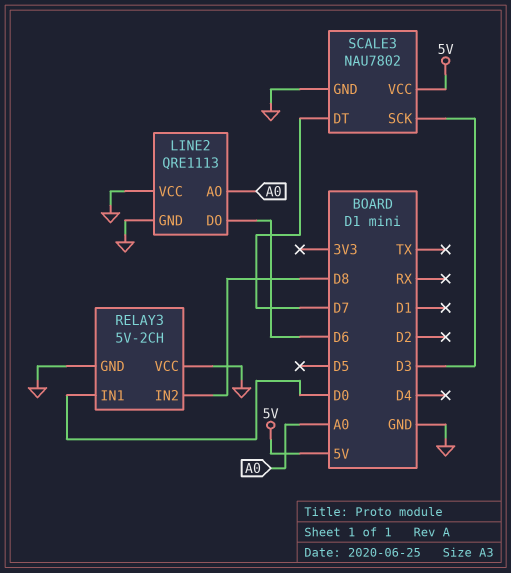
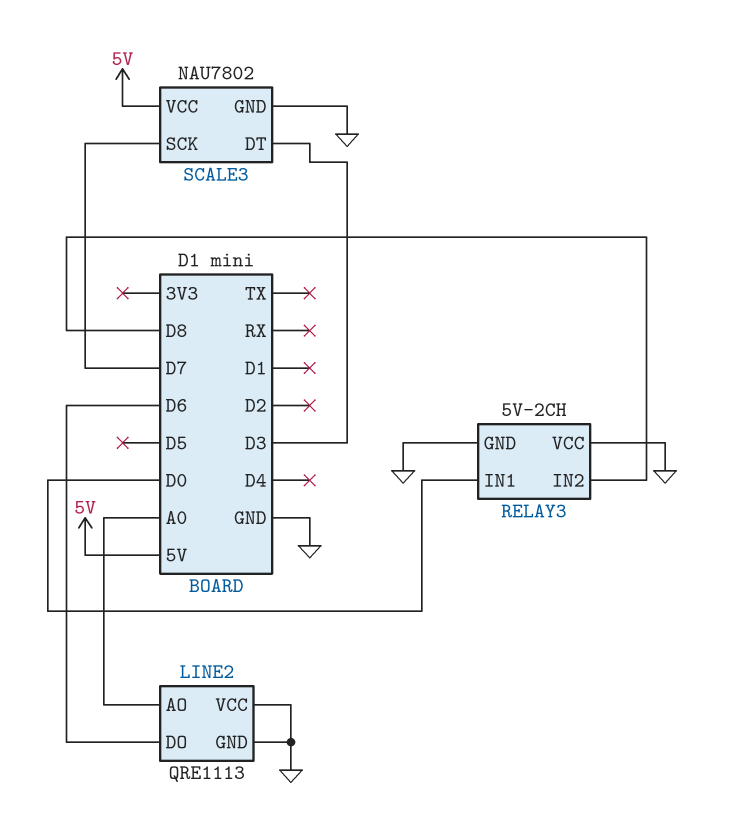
SCALE3 pin DT: D7 -> D3
SCALE3 pin SCK: D3 -> D7

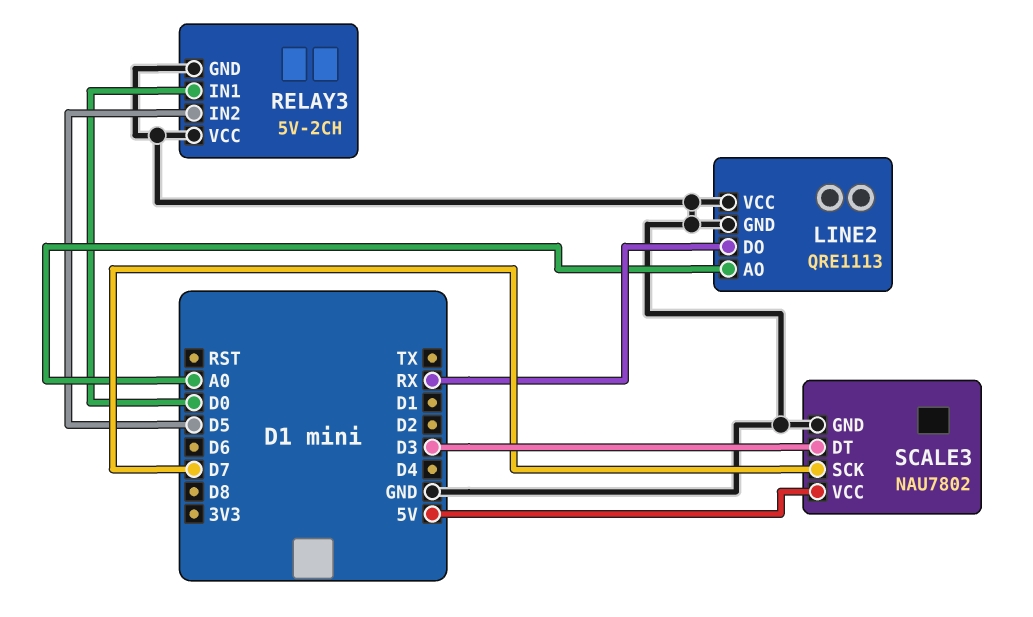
LINE2 pin DO: D6 -> RX
RELAY3 pin IN2: D8 -> D5

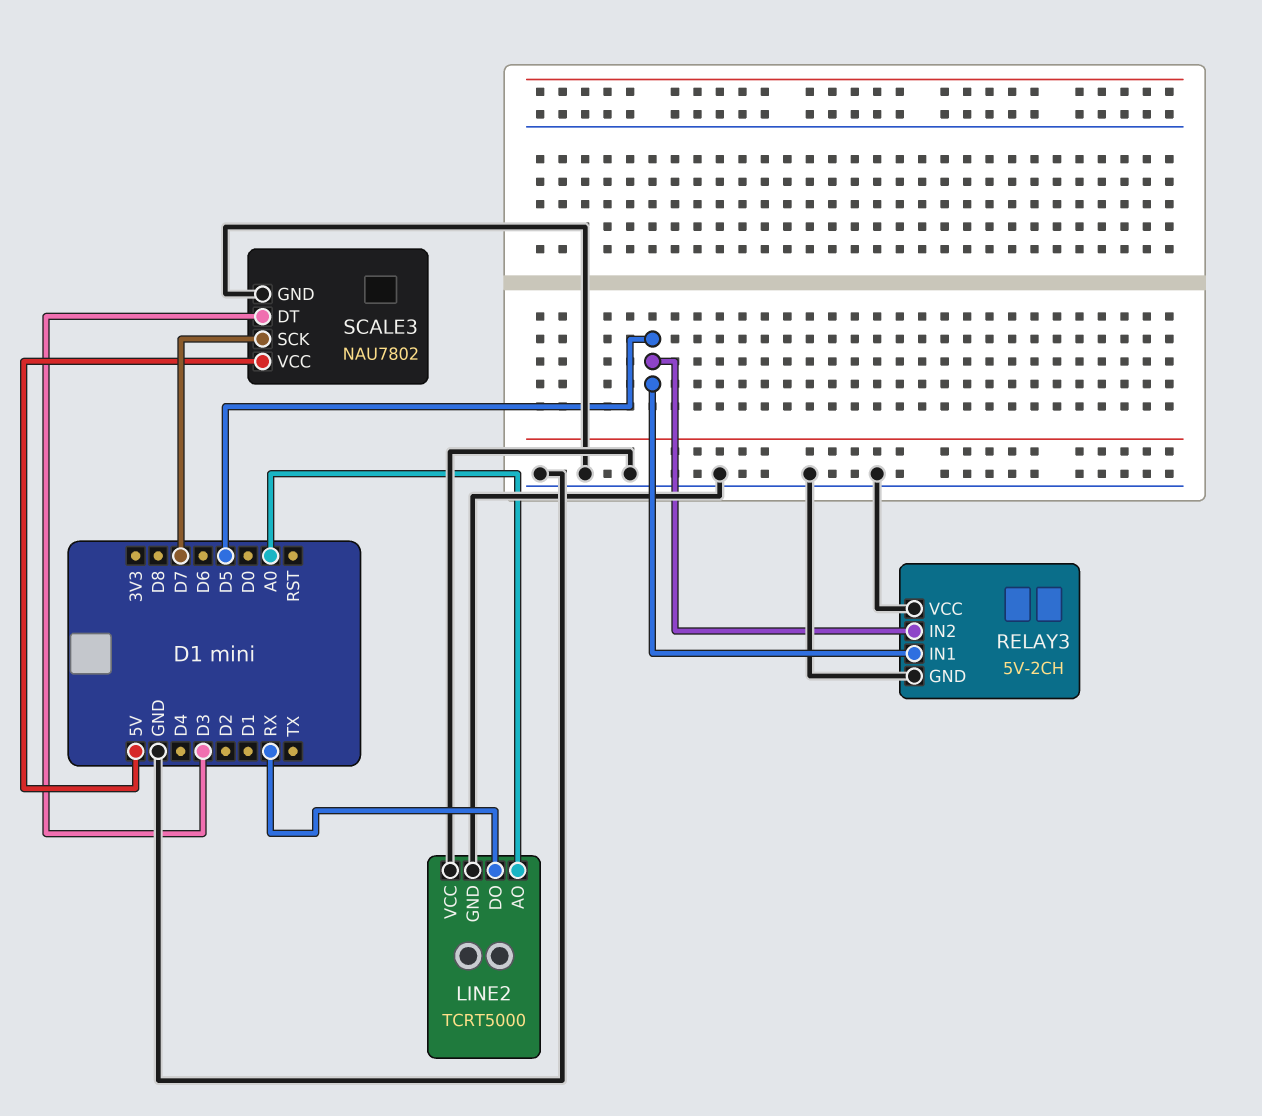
LINE2: QRE1113 -> TCRT5000
RELAY3 pin IN1: D0 -> D5

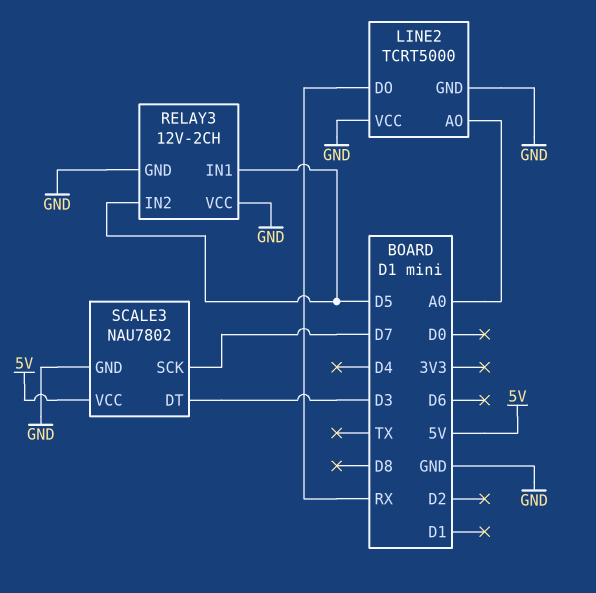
RELAY3: 5V-2CH -> 12V-2CH

